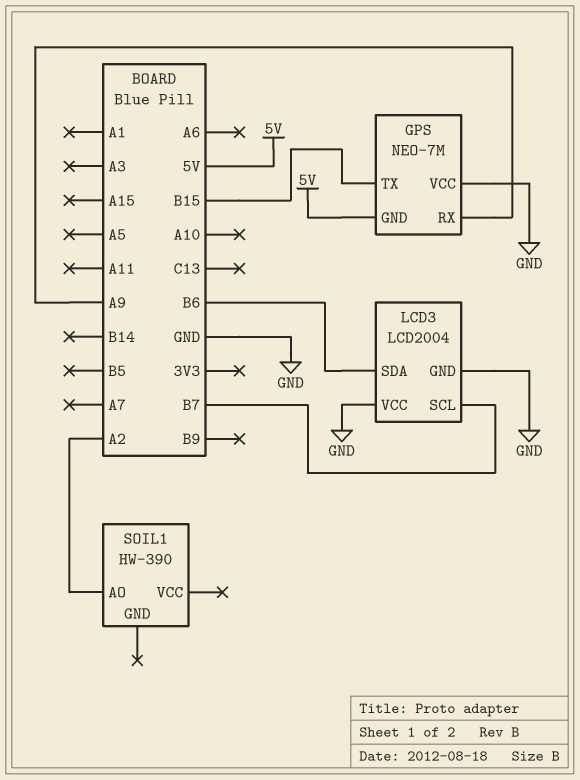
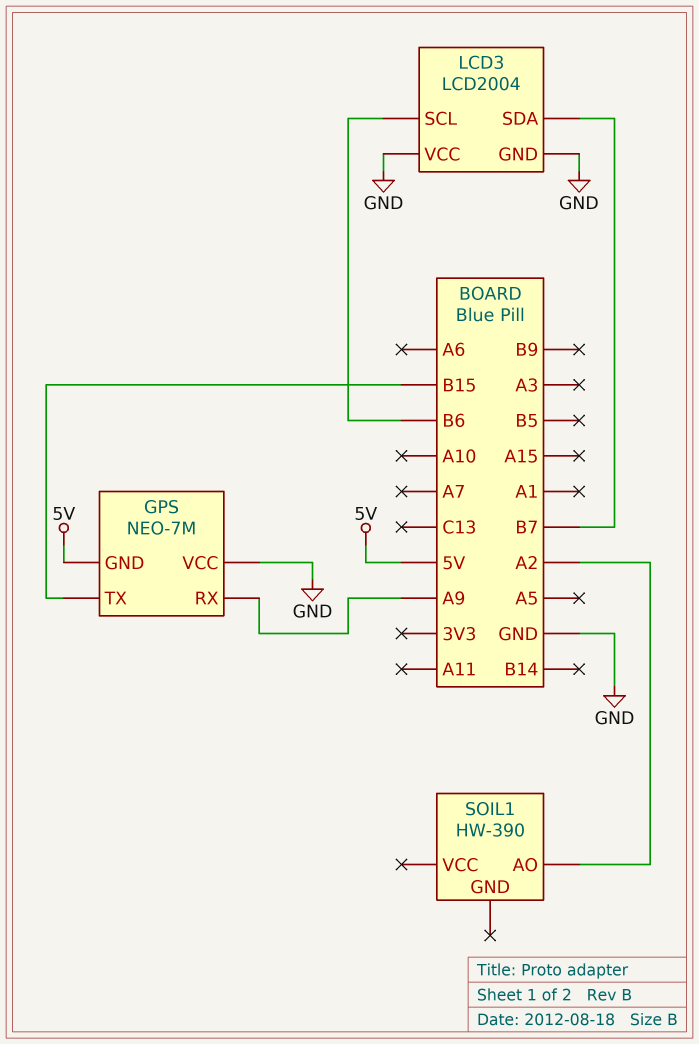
LCD3 pin SCL: B7 -> B6
LCD3 pin SDA: B6 -> B7

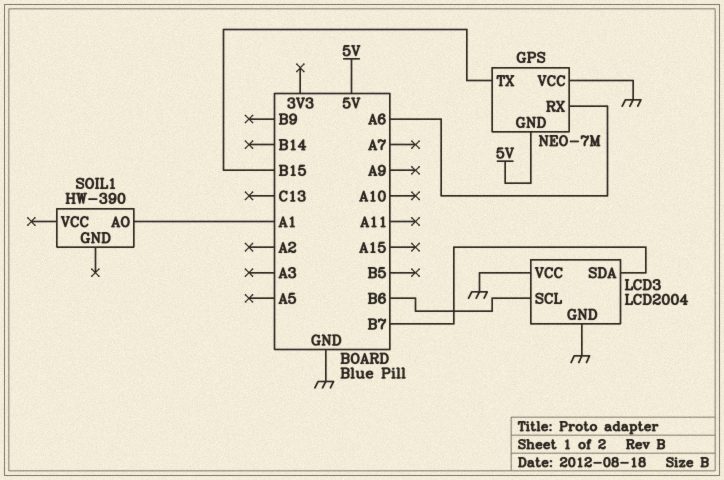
GPS pin RX: A9 -> A6
SOIL1 pin AO: A2 -> A1

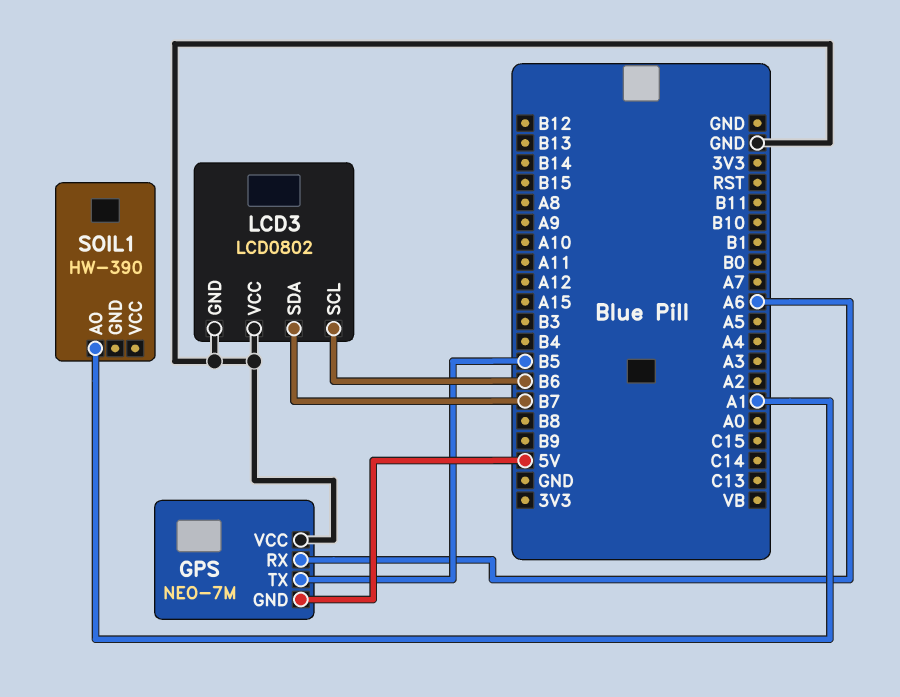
GPS pin TX: B15 -> B5
LCD3: LCD2004 -> LCD0802

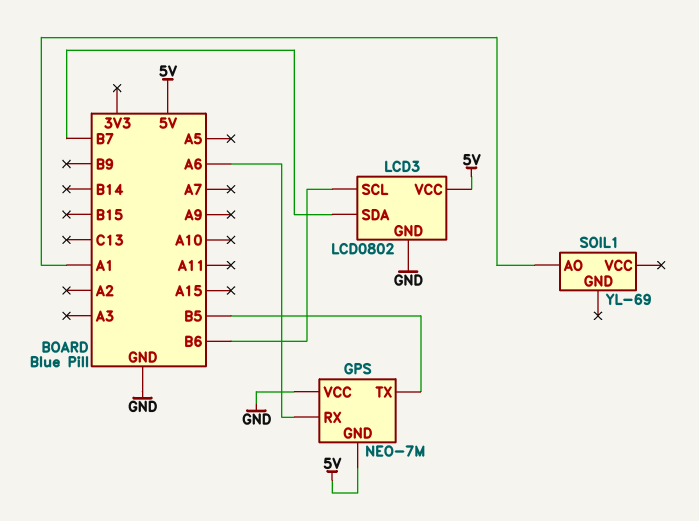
LCD3 pin VCC: GND -> 5V
SOIL1: HW-390 -> YL-69

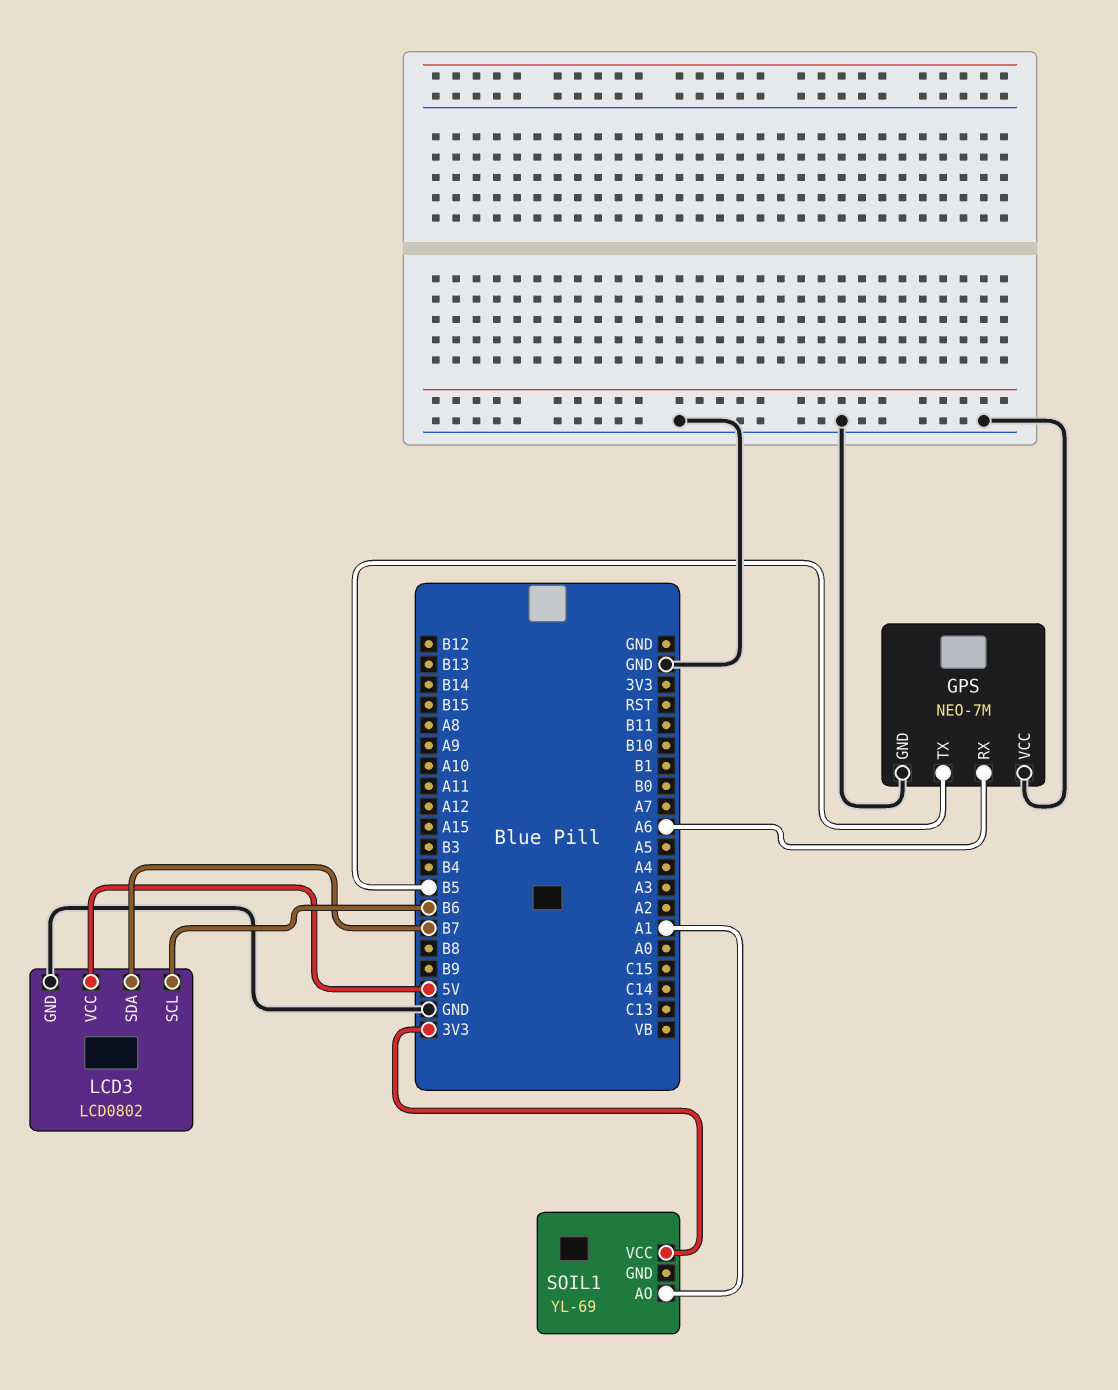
GPS pin GND: 5V -> GND
SOIL1 pin VCC: none -> 3V3

